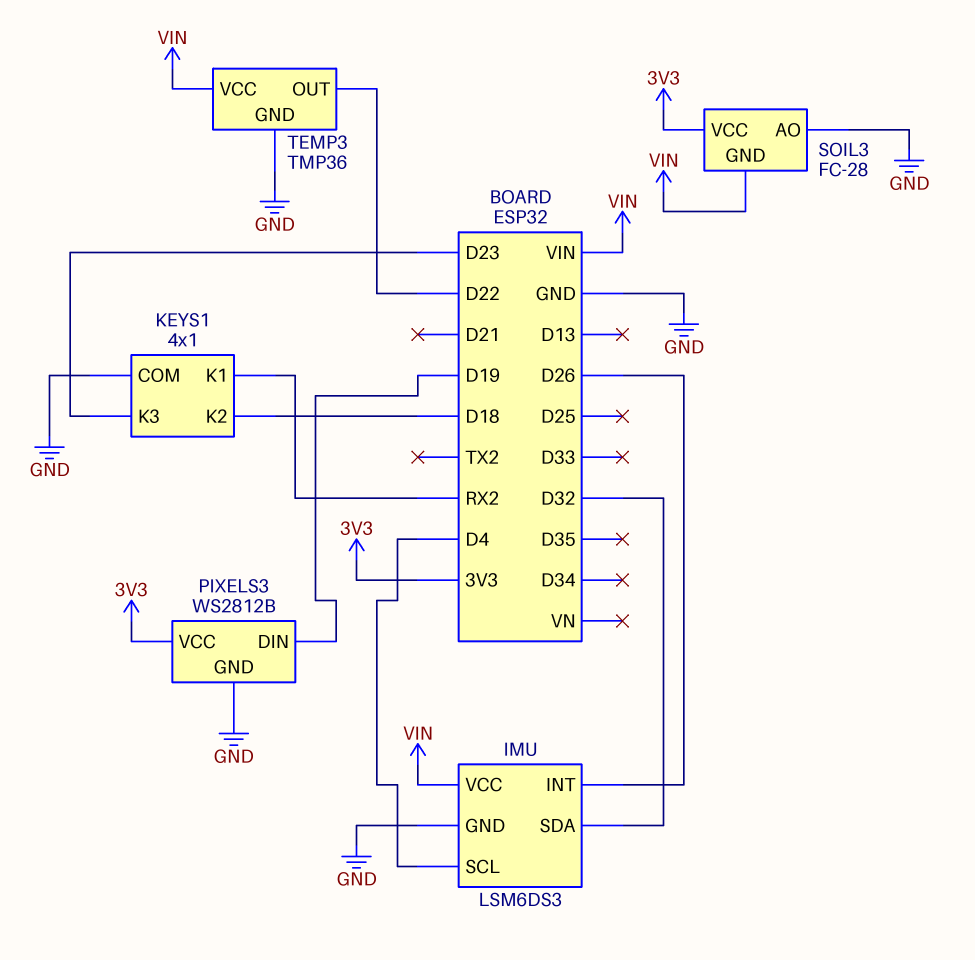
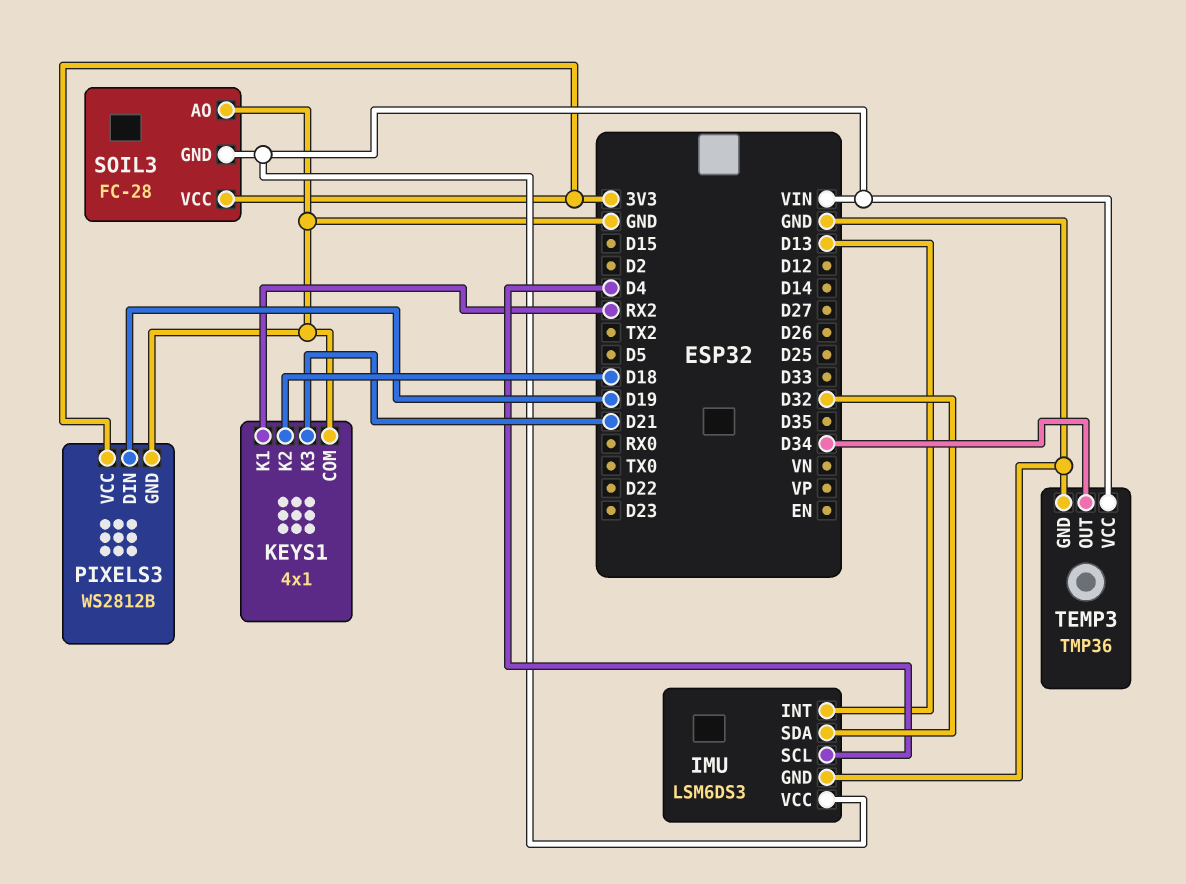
IMU pin INT: D26 -> D13
KEYS1 pin K3: D23 -> D21
TEMP3 pin OUT: D22 -> D34

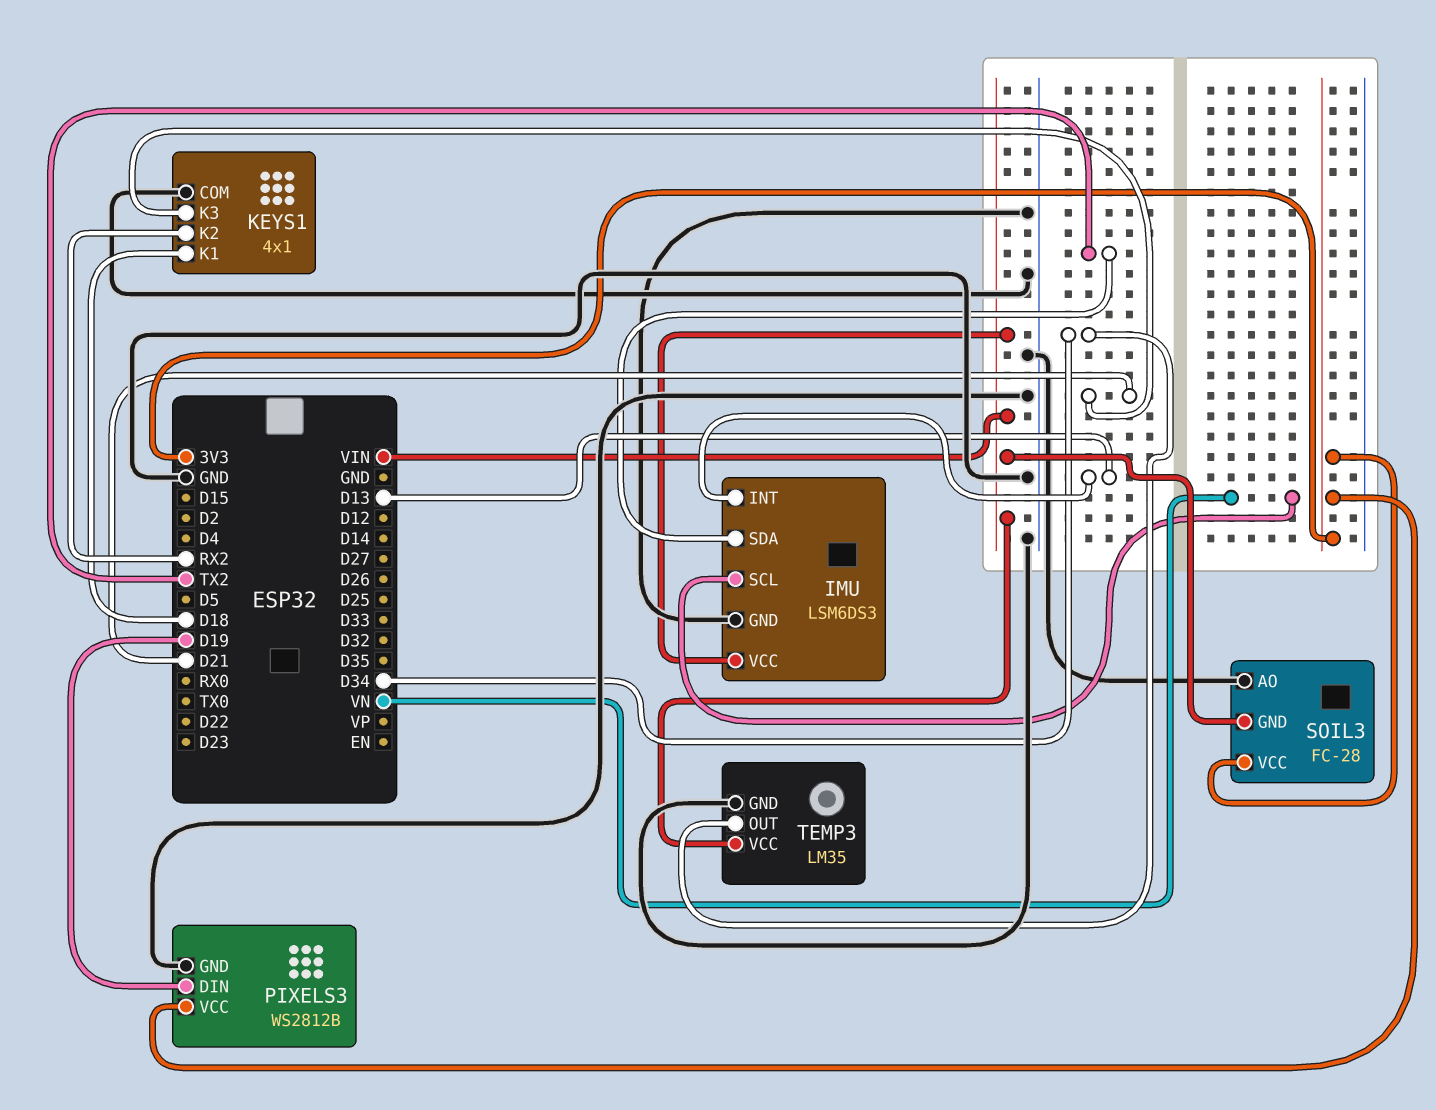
IMU pin SCL: D4 -> VN
IMU pin SDA: D32 -> TX2
KEYS1 pin K1: RX2 -> D18
KEYS1 pin K2: D18 -> RX2
TEMP3: TMP36 -> LM35

